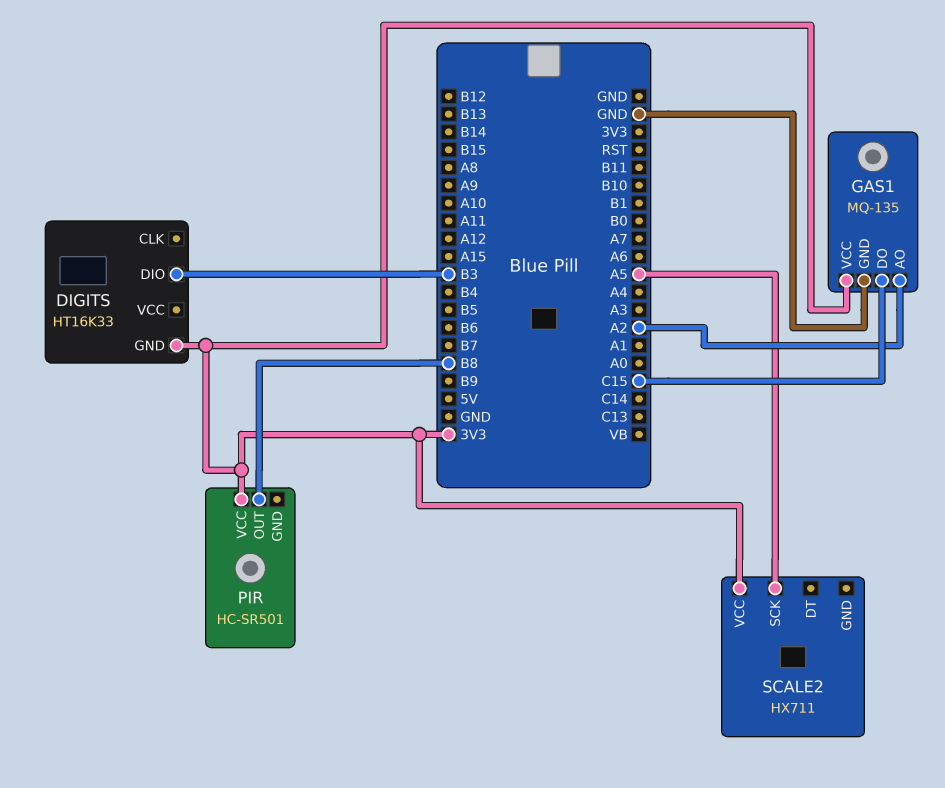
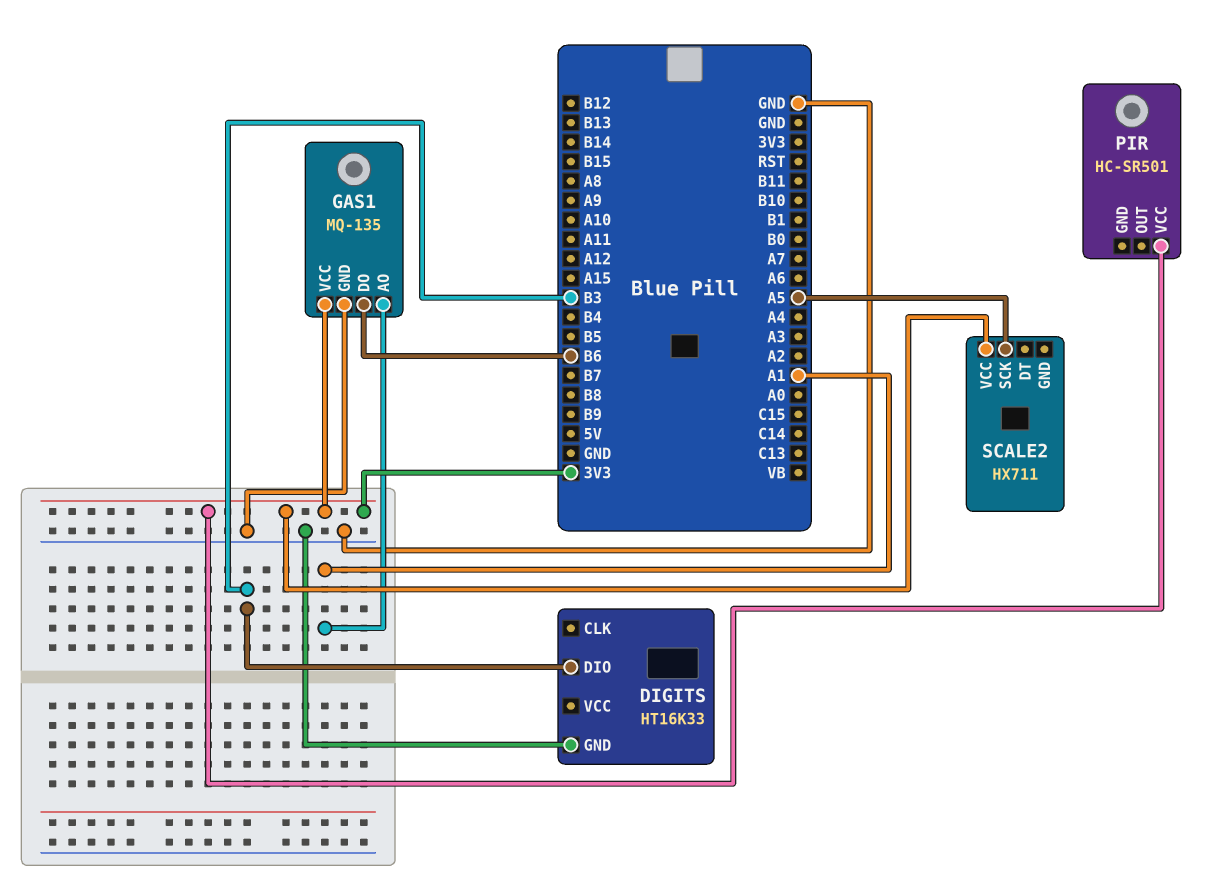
DIGITS pin GND: 3V3 -> GND
GAS1 pin AO: A2 -> A1
GAS1 pin DO: C15 -> B6
PIR pin OUT: B8 -> none

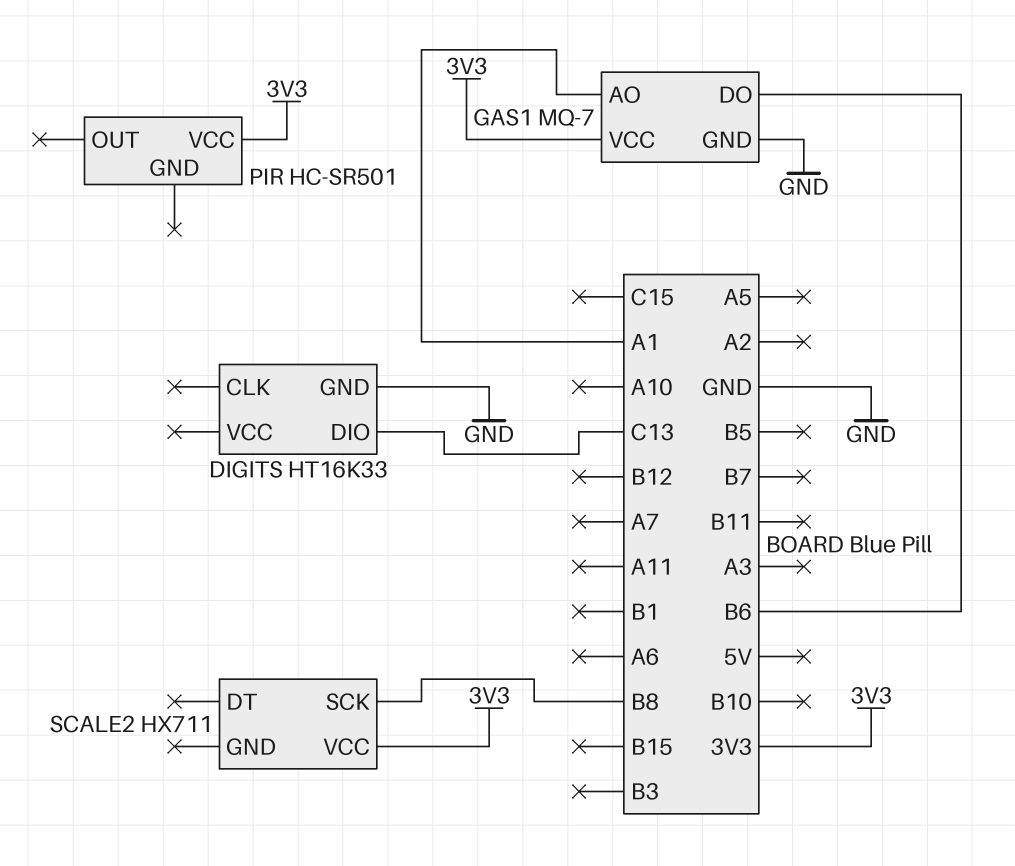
DIGITS pin DIO: B3 -> C13
GAS1: MQ-135 -> MQ-7
SCALE2 pin SCK: A5 -> B8

